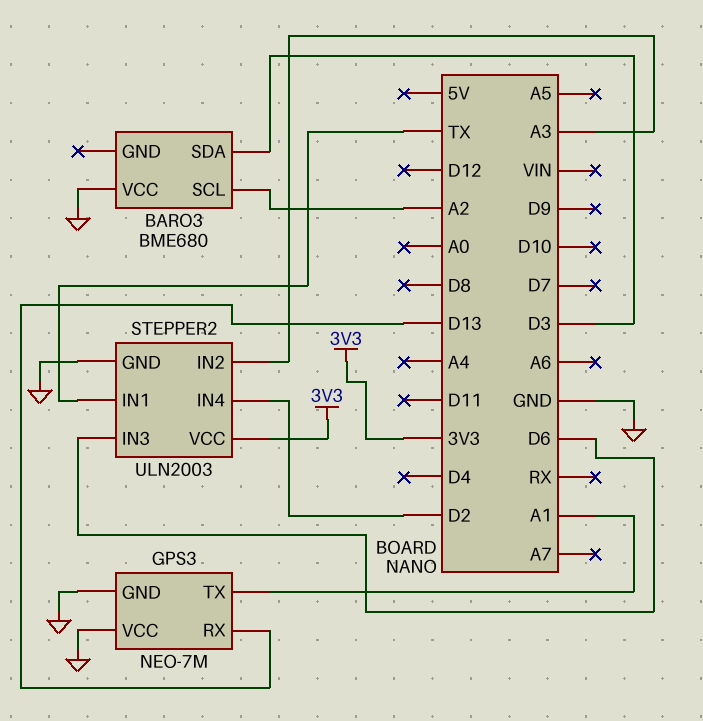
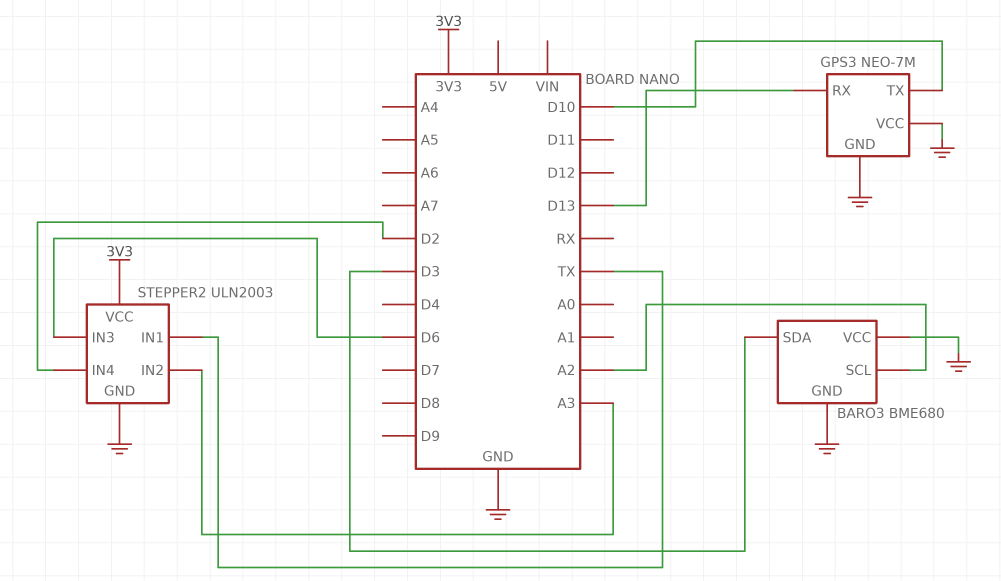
BARO3 pin GND: none -> GND
GPS3 pin TX: A1 -> D10

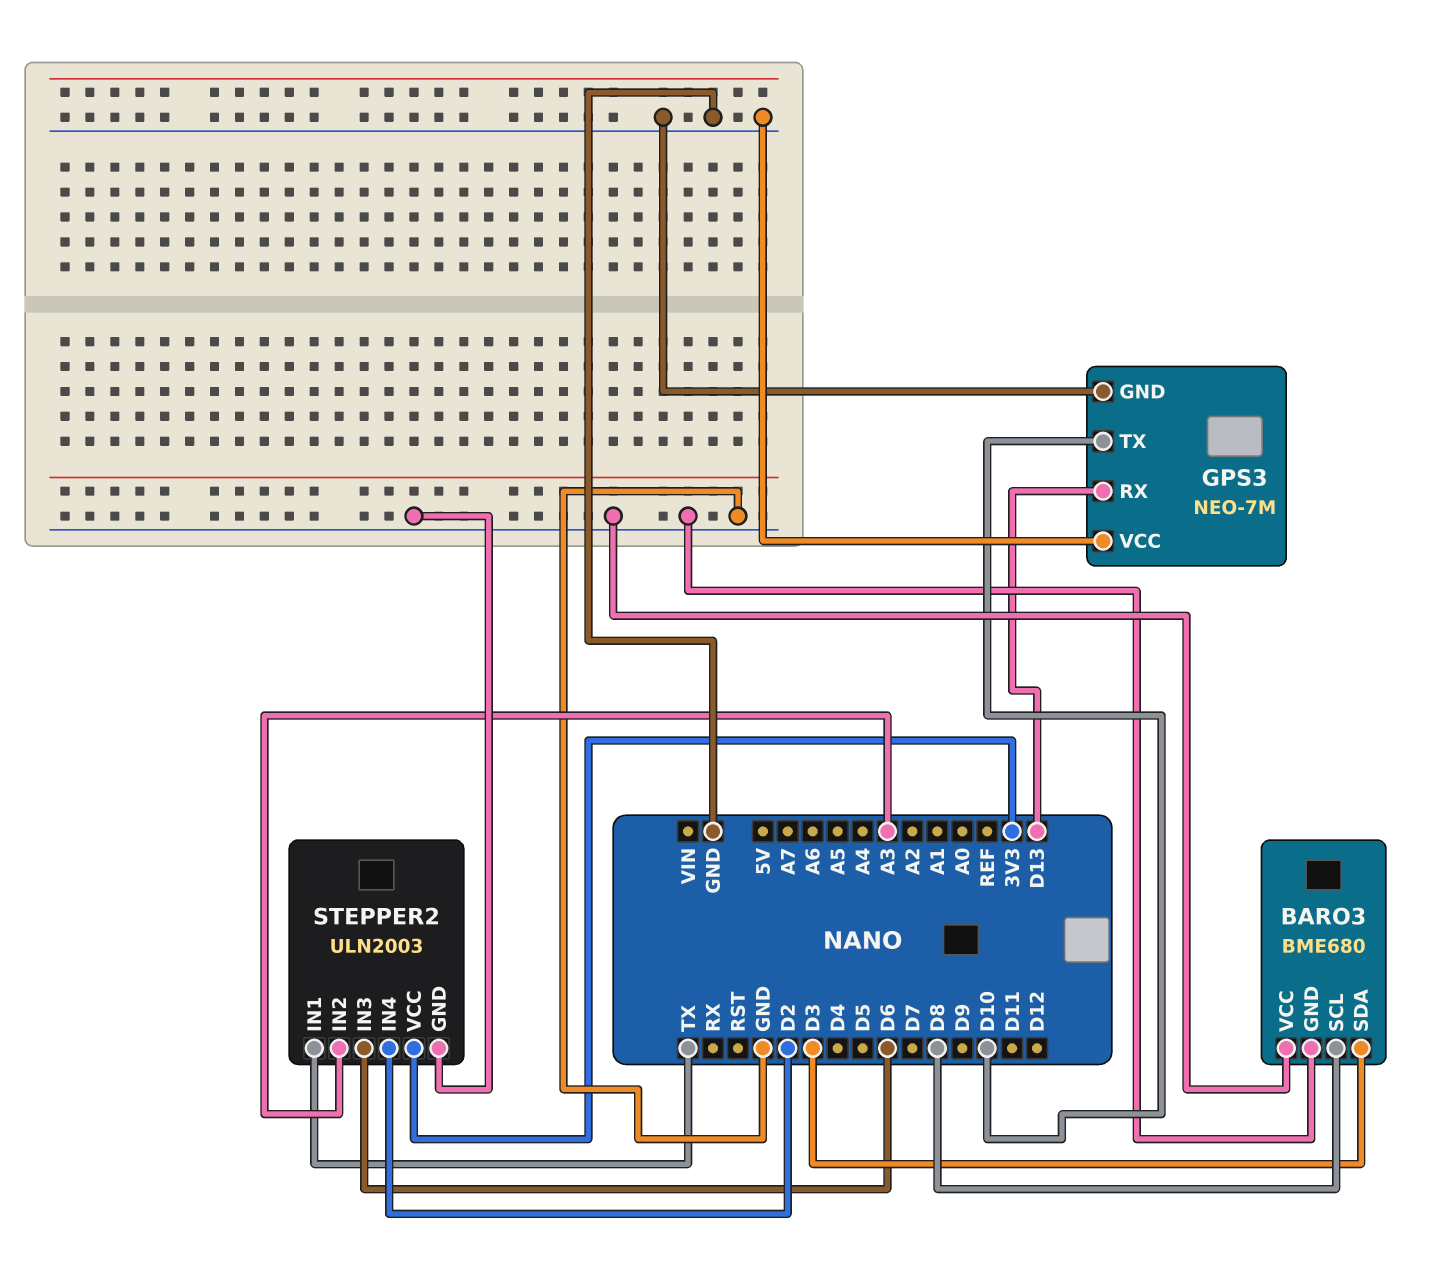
BARO3 pin SCL: A2 -> D8

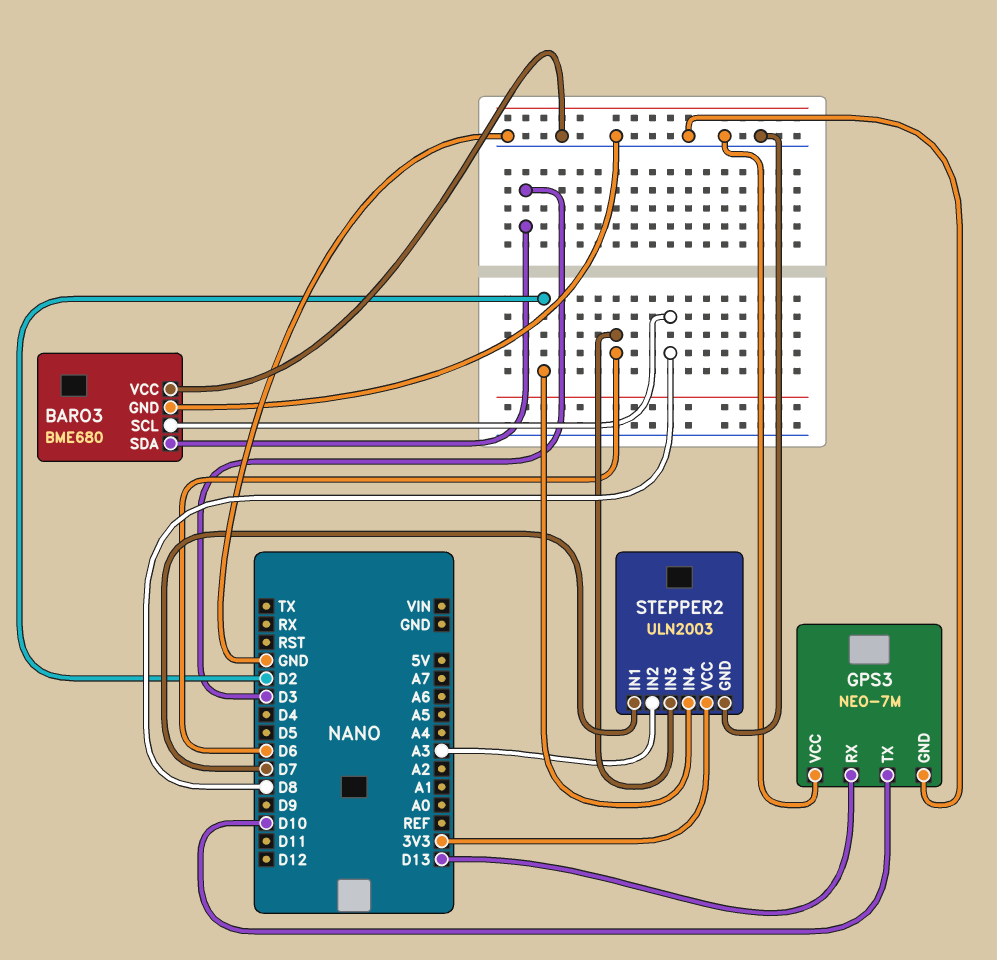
STEPPER2 pin IN1: TX -> D7

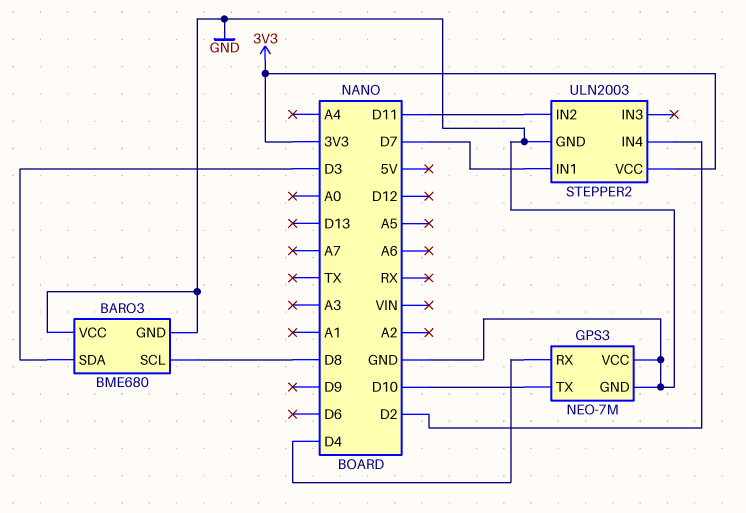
GPS3 pin RX: D13 -> D4
STEPPER2 pin IN2: A3 -> D11
STEPPER2 pin IN3: D6 -> none

